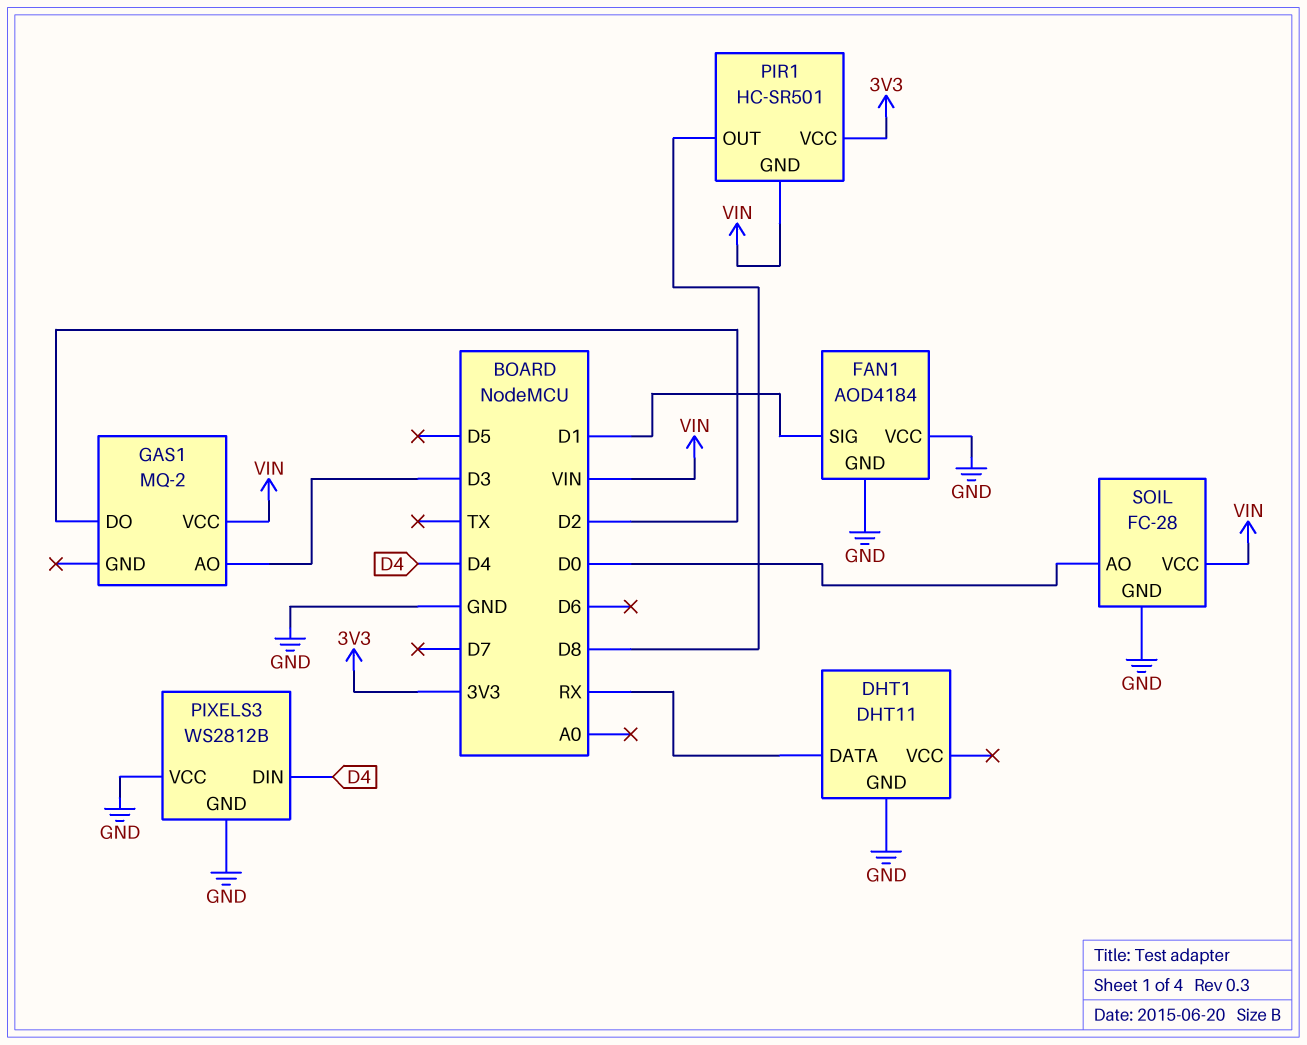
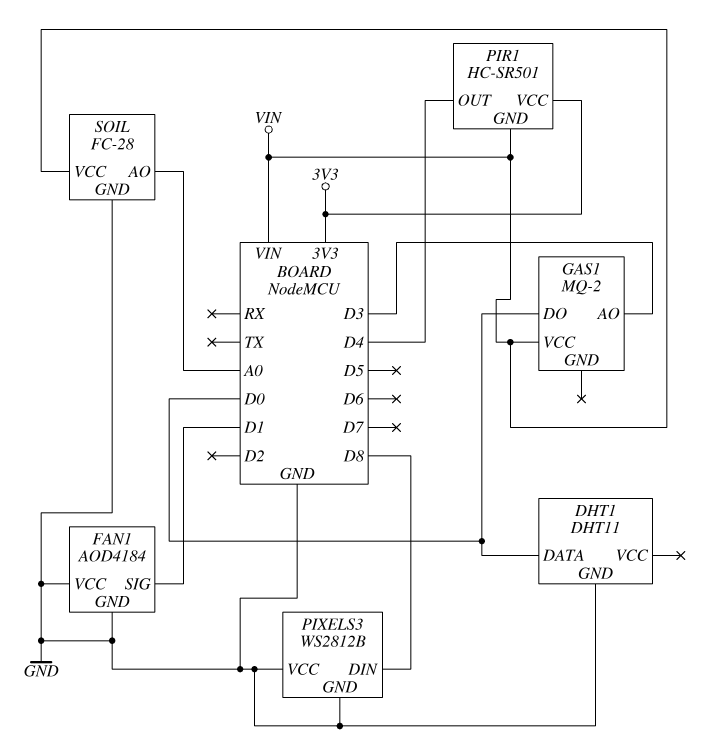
DHT1 pin DATA: RX -> D0
GAS1 pin DO: D2 -> D0
PIR1 pin OUT: D8 -> D4
PIXELS3 pin DIN: D4 -> D8
SOIL pin AO: D0 -> A0

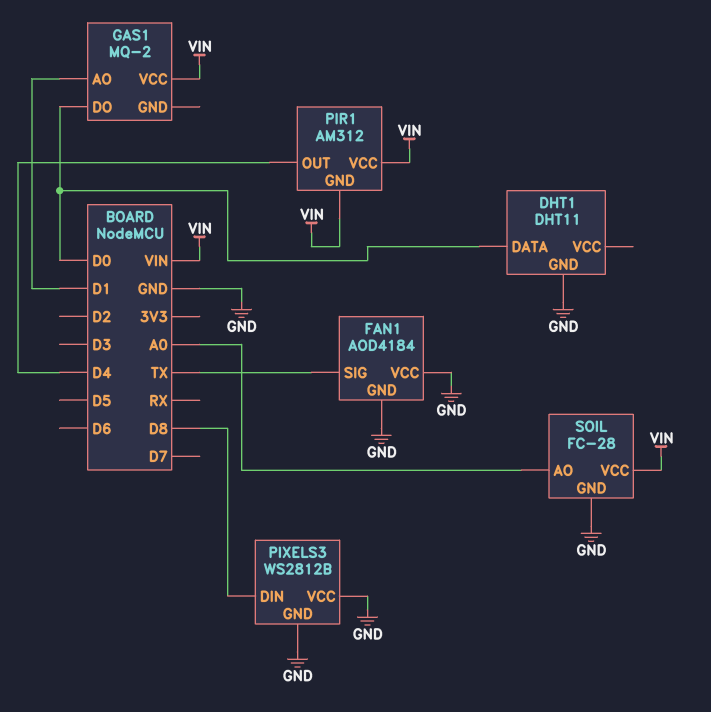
FAN1 pin SIG: D1 -> TX
GAS1 pin AO: D3 -> D1
PIR1: HC-SR501 -> AM312
PIR1 pin VCC: 3V3 -> VIN

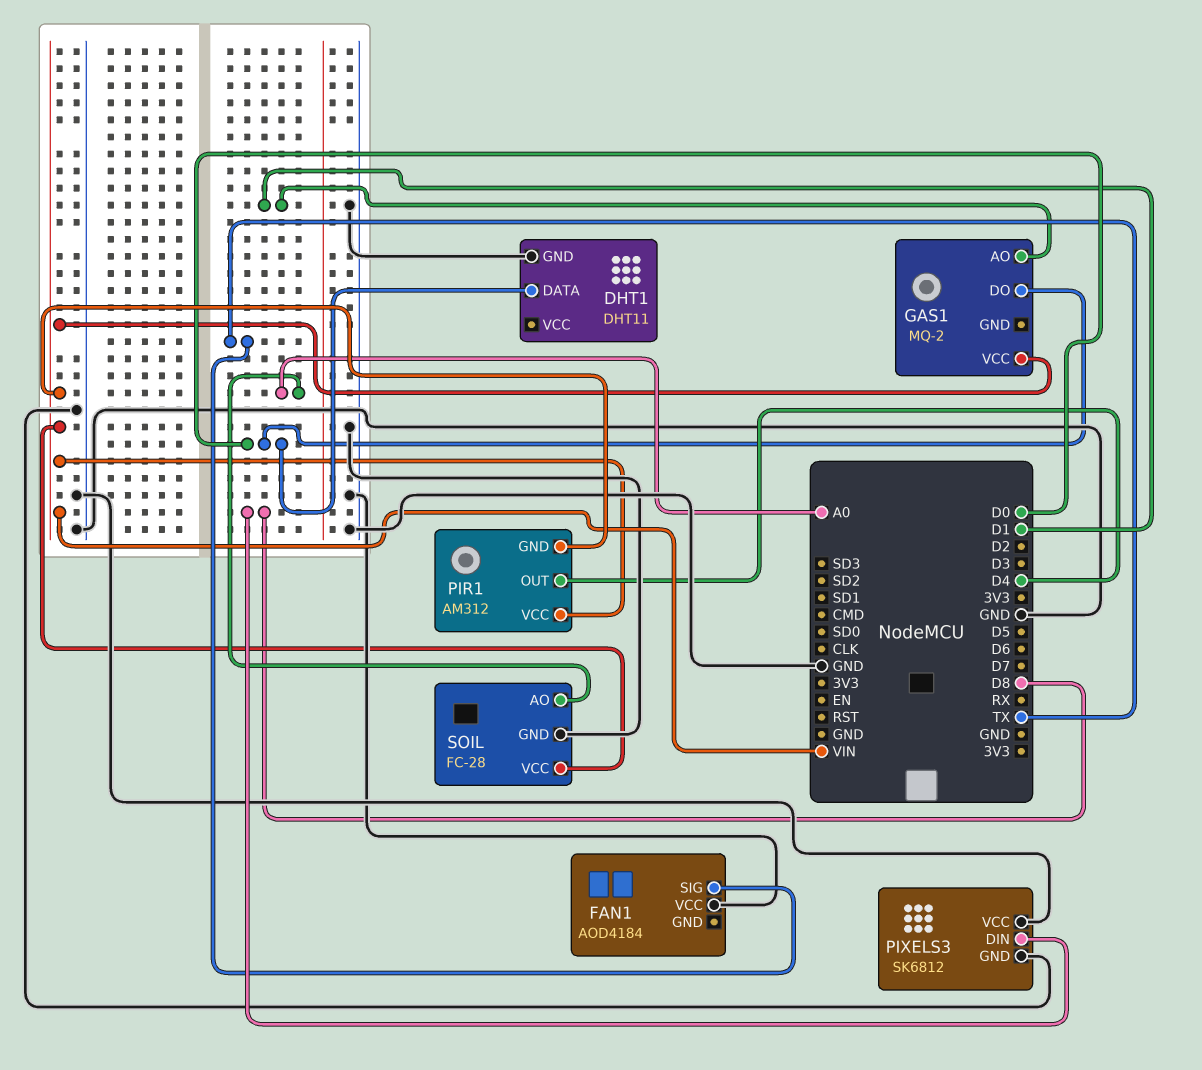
FAN1 pin GND: GND -> none
PIXELS3: WS2812B -> SK6812

